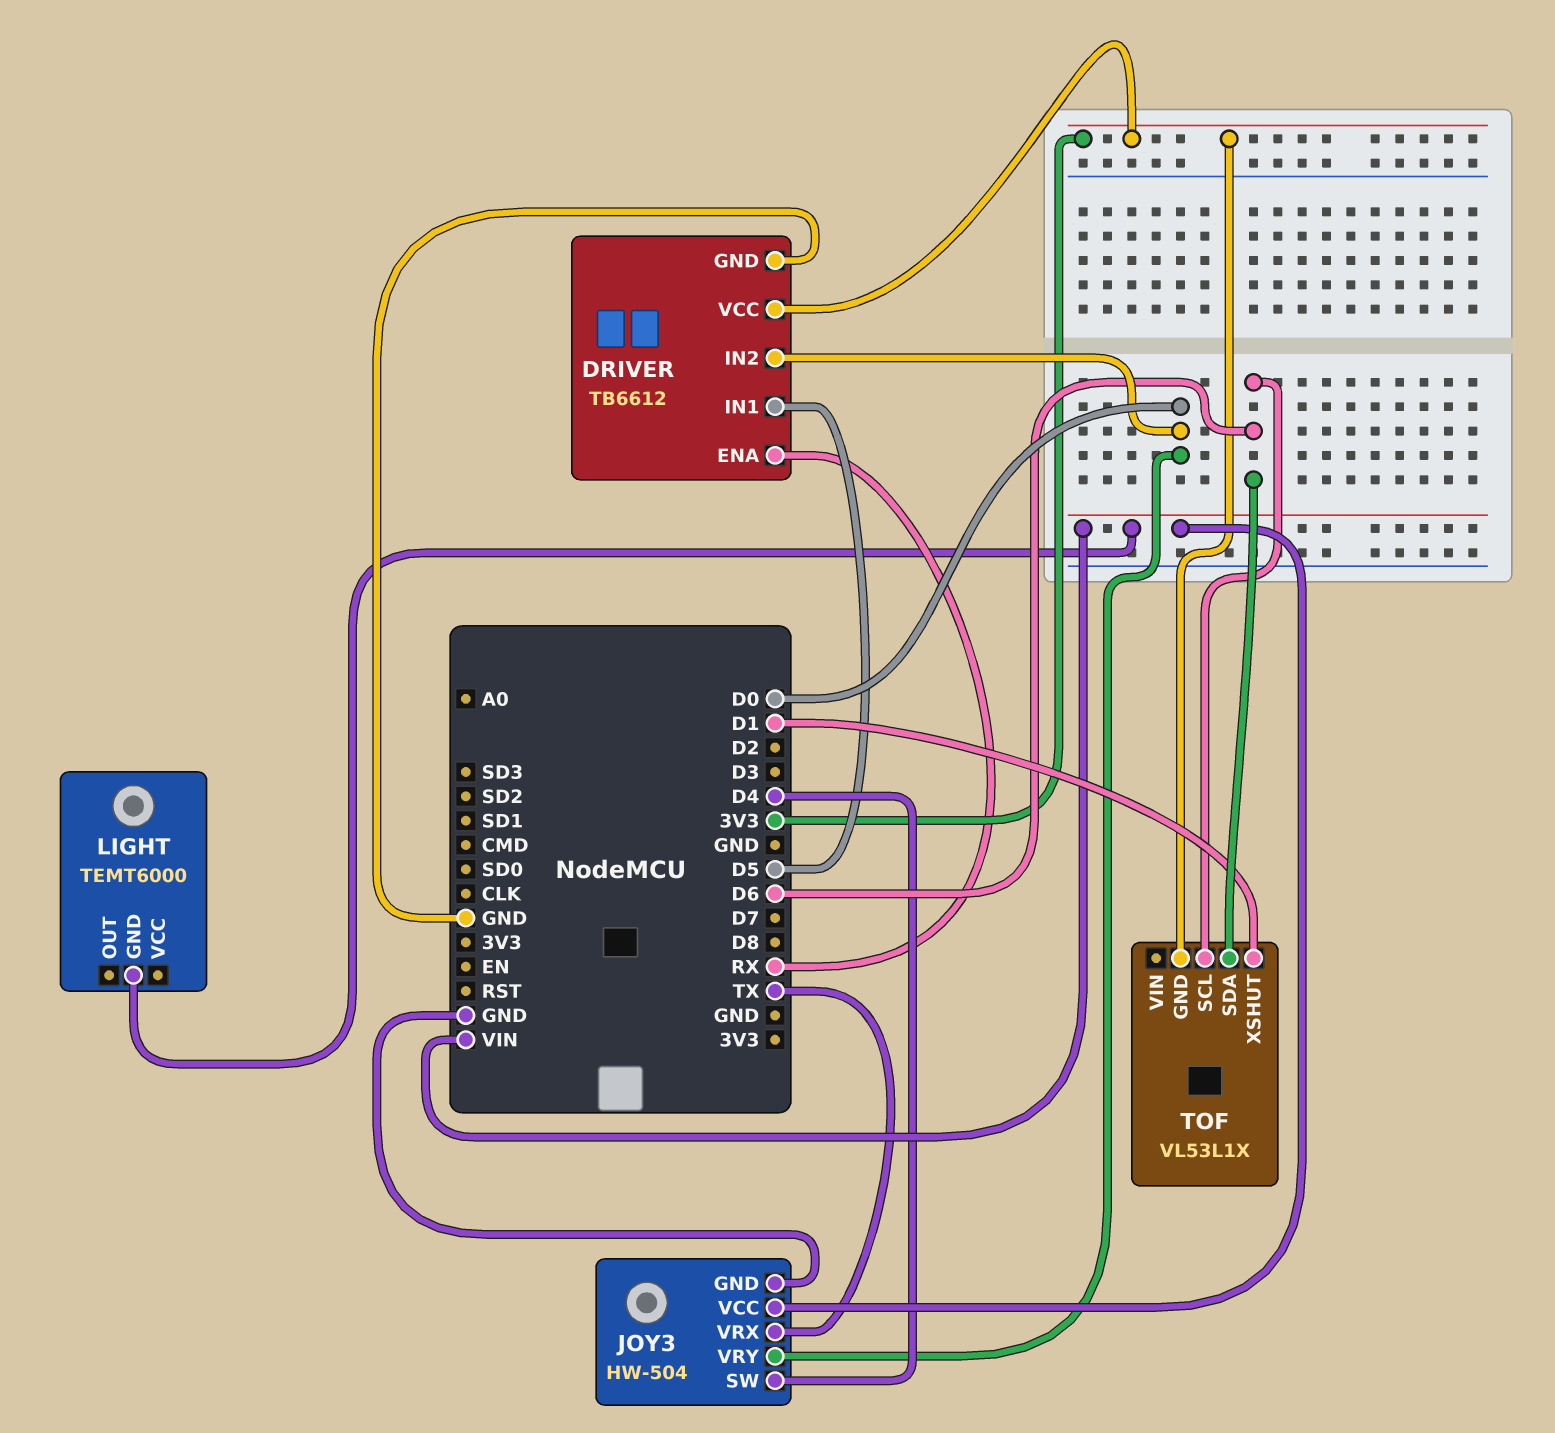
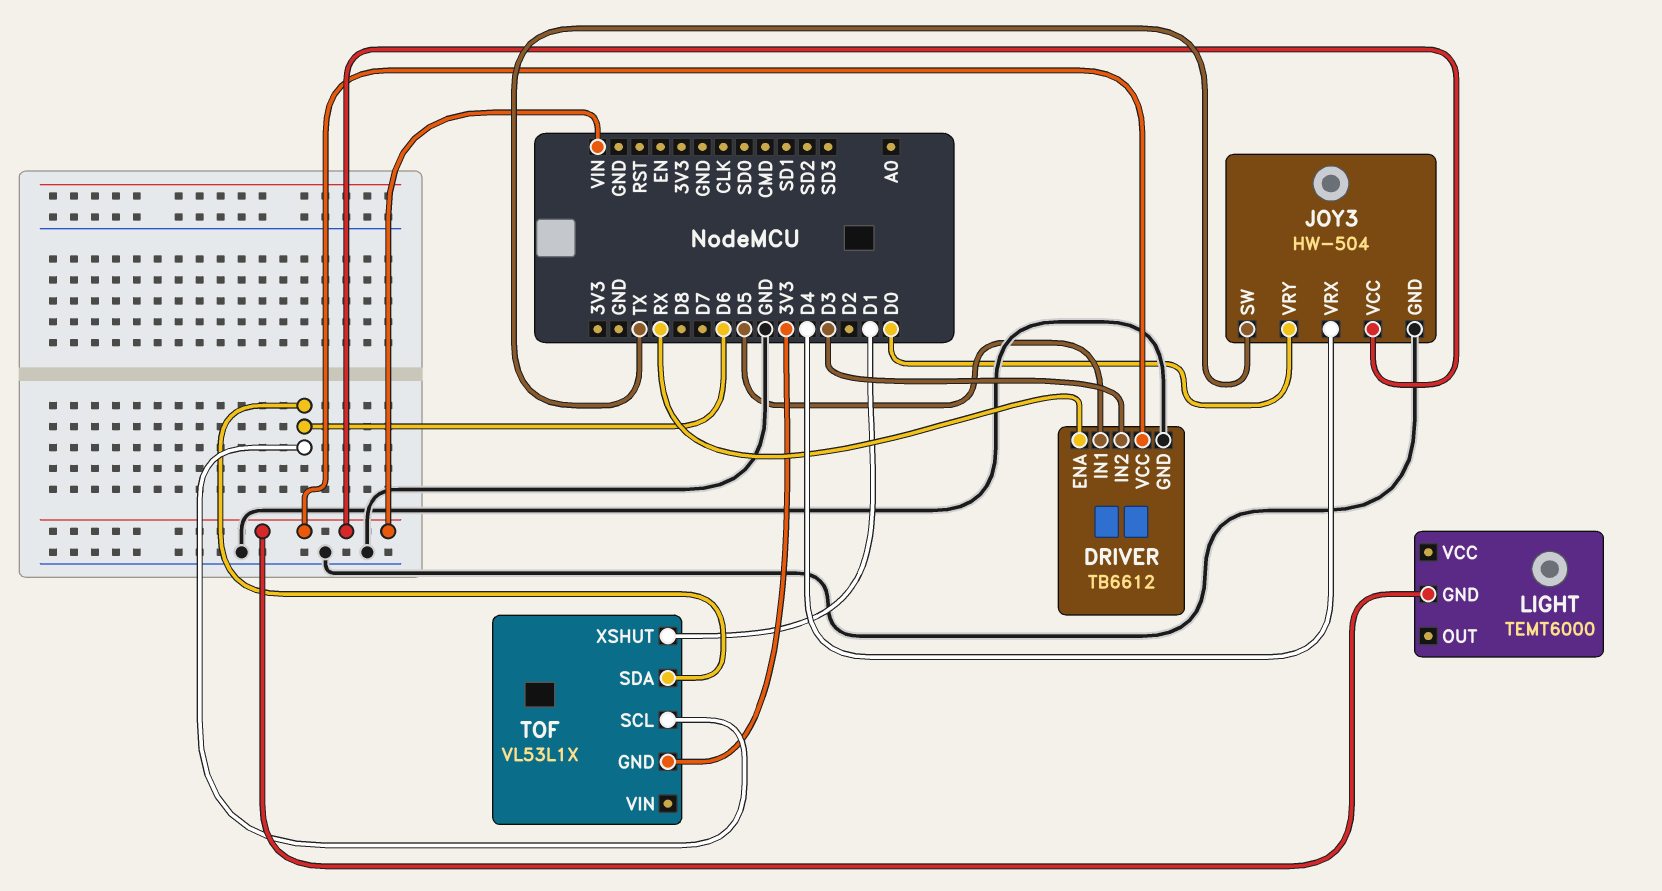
DRIVER pin IN2: D0 -> D3
DRIVER pin VCC: 3V3 -> VIN
JOY3 pin SW: D4 -> TX
JOY3 pin VRX: TX -> D4

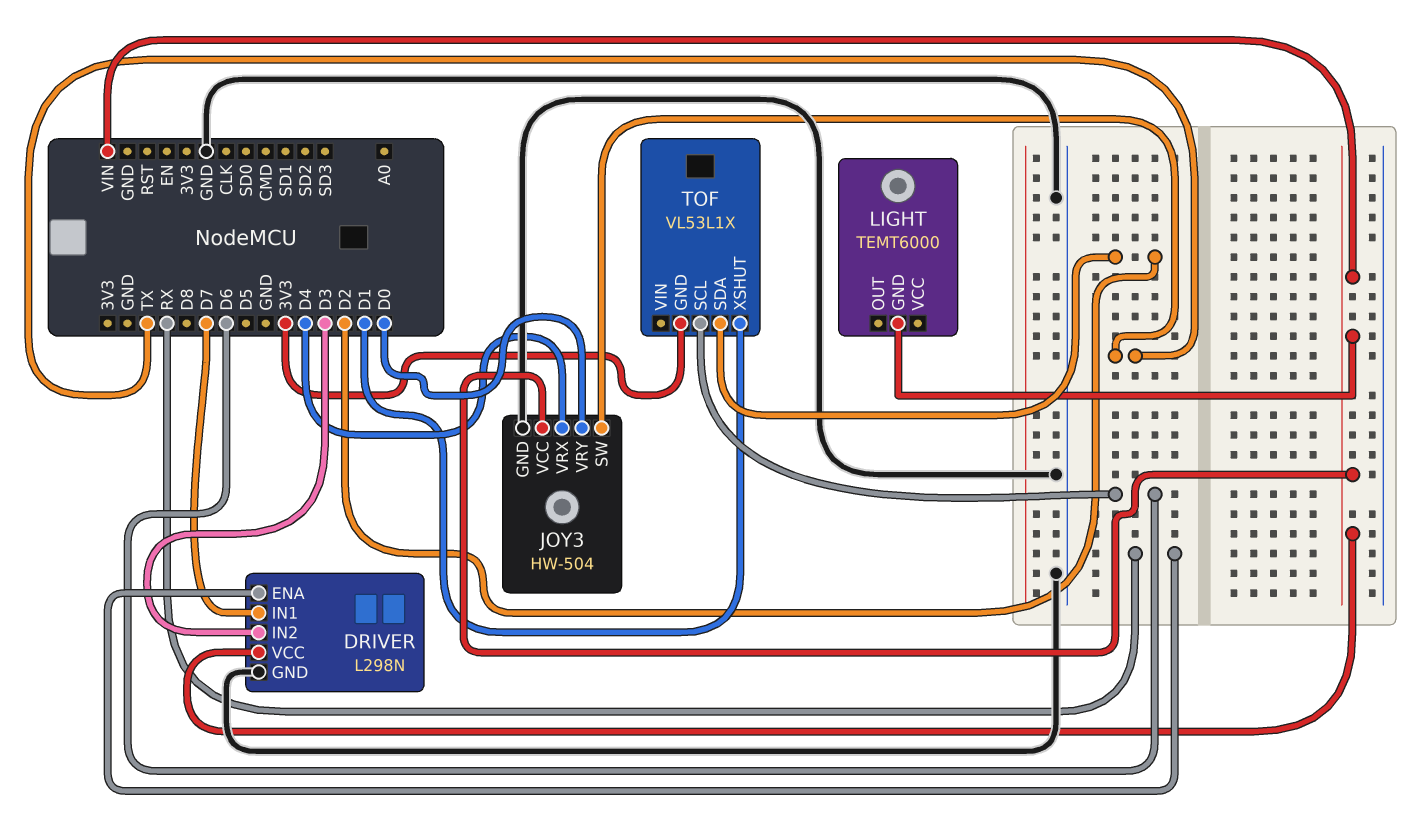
DRIVER: TB6612 -> L298N
DRIVER pin IN1: D5 -> D7
TOF pin SDA: D6 -> D2

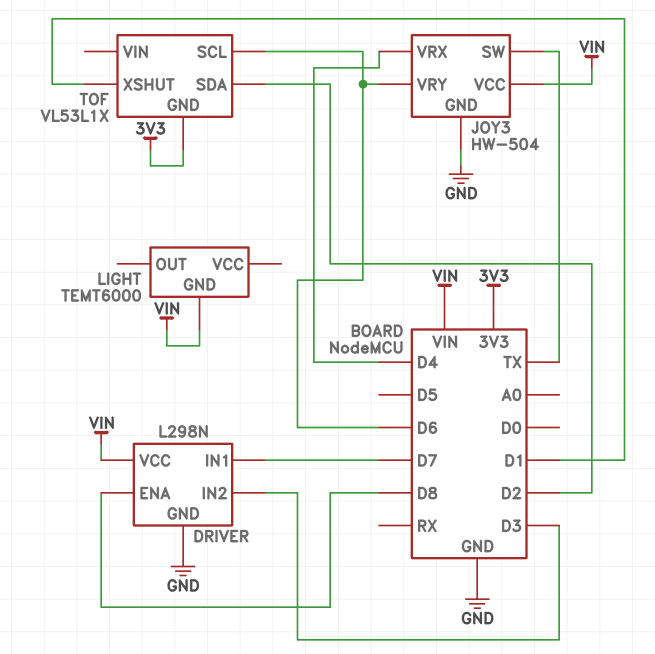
DRIVER pin ENA: RX -> D8
JOY3 pin VRY: D0 -> D6

